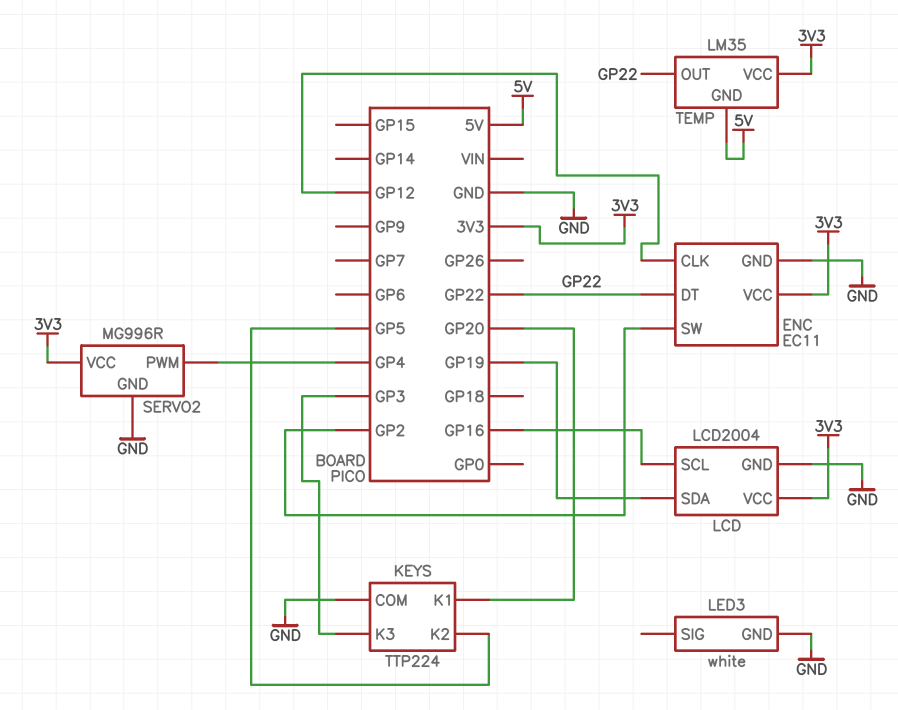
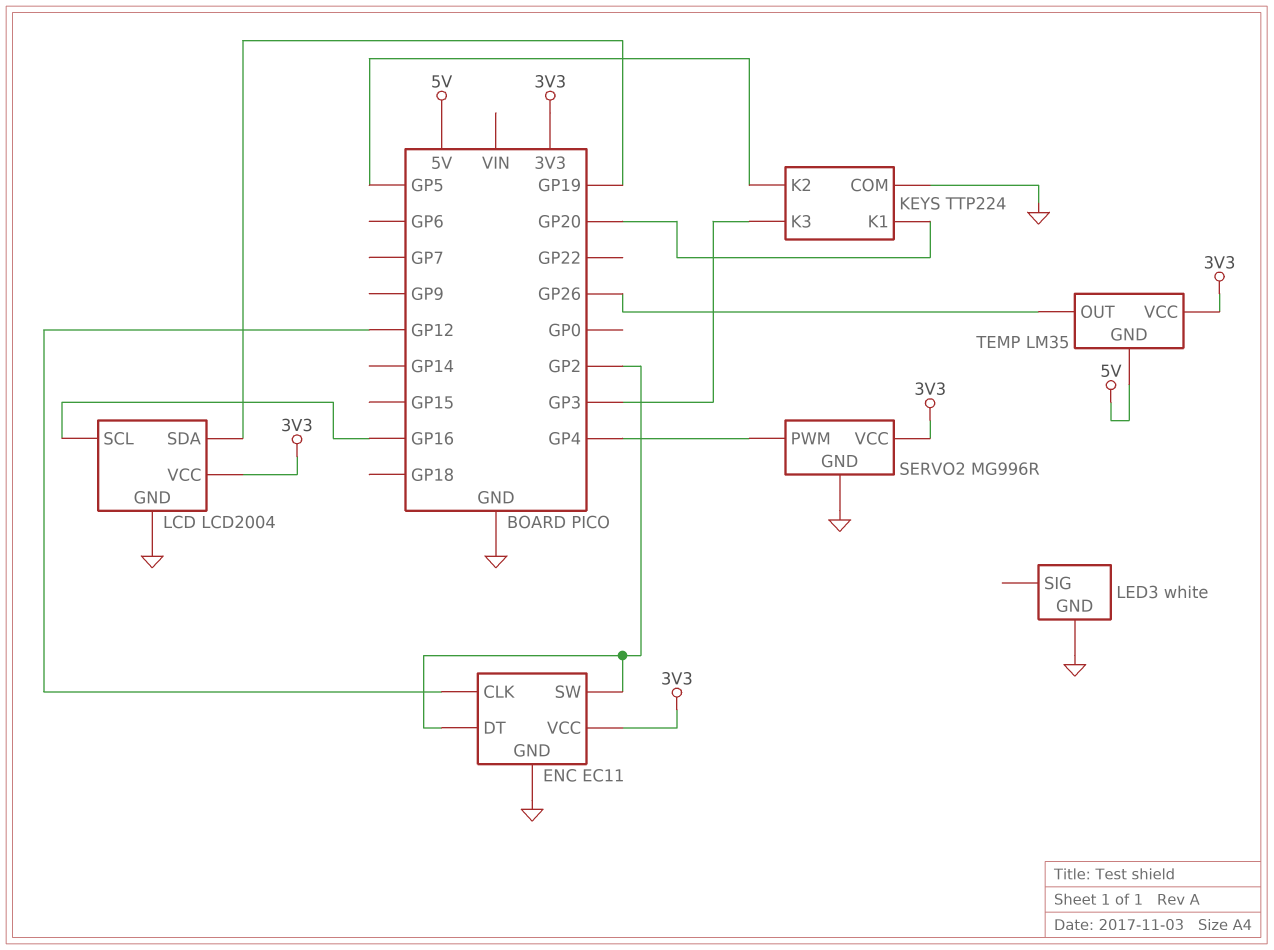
ENC pin DT: GP22 -> GP2
TEMP pin OUT: GP22 -> GP26

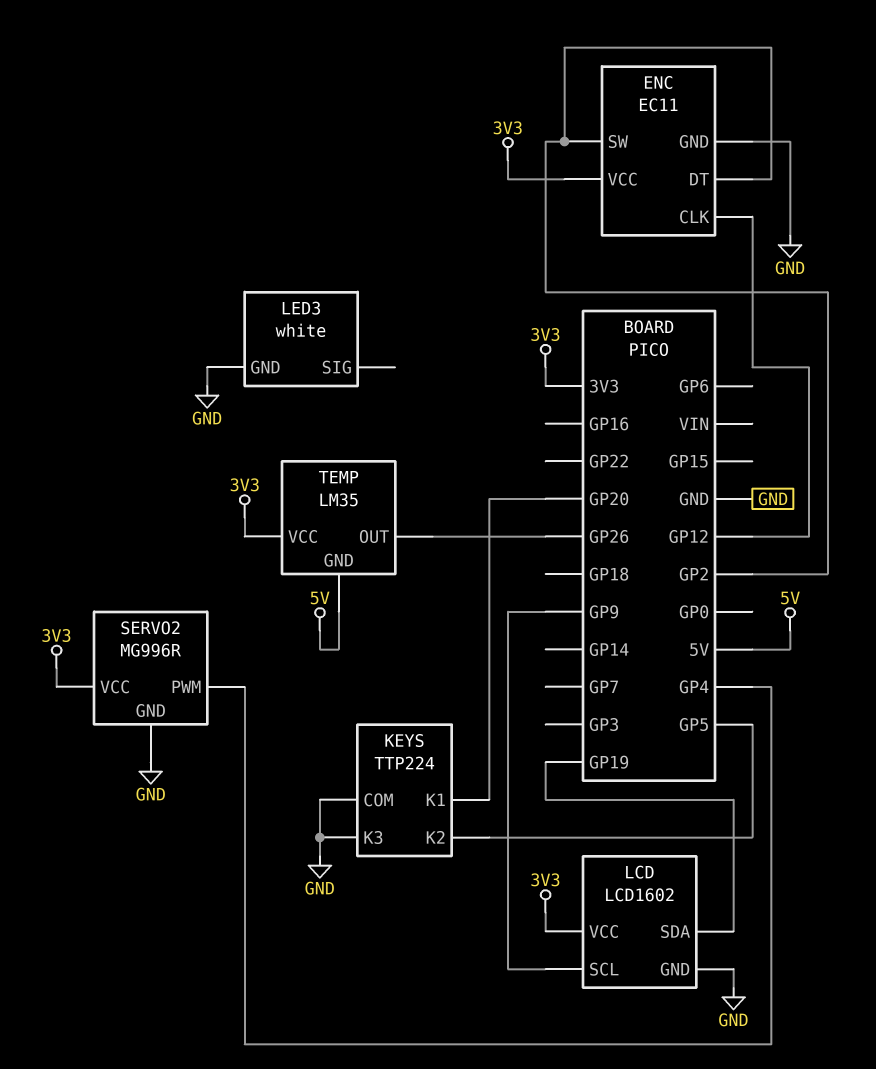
KEYS pin K3: GP3 -> GND
LCD: LCD2004 -> LCD1602
LCD pin SCL: GP16 -> GP9

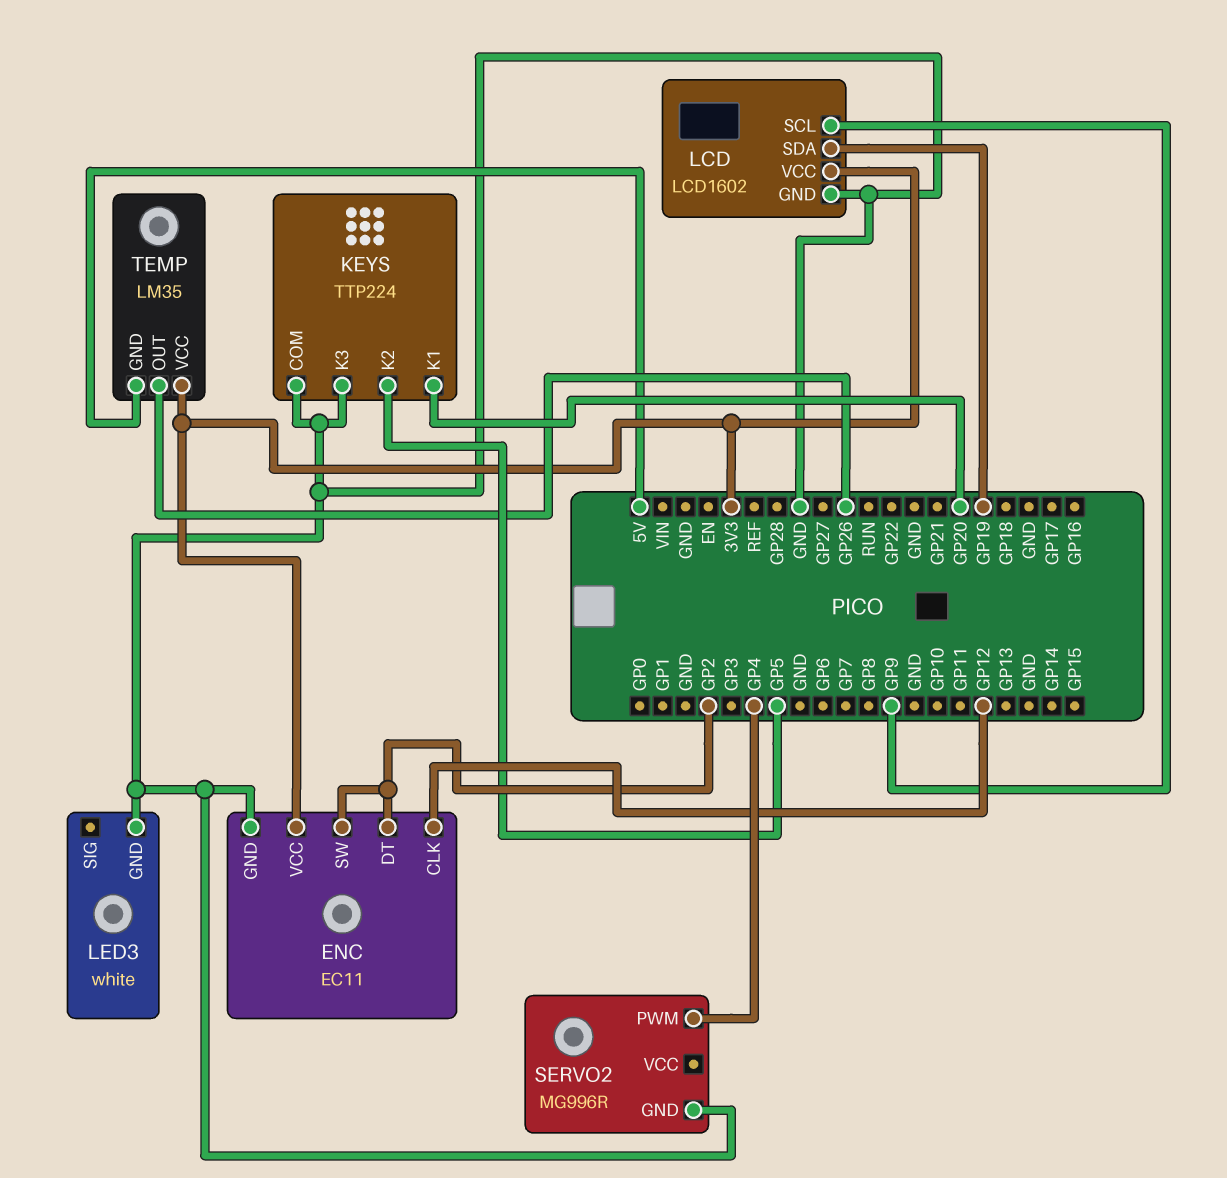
SERVO2 pin VCC: 3V3 -> none

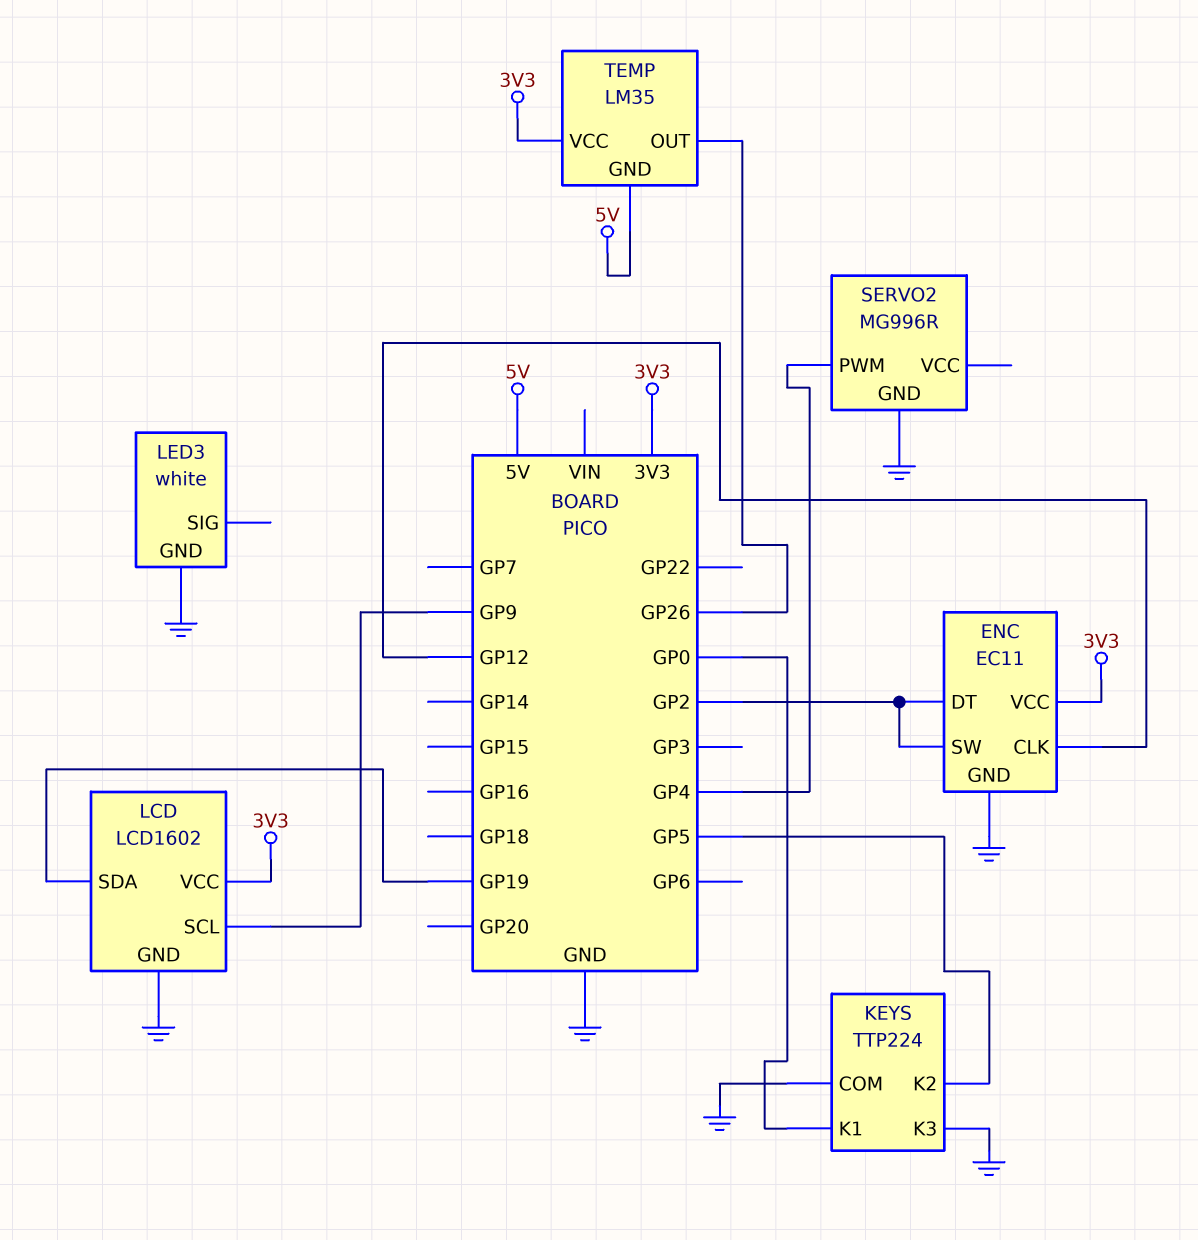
KEYS pin K1: GP20 -> GP0

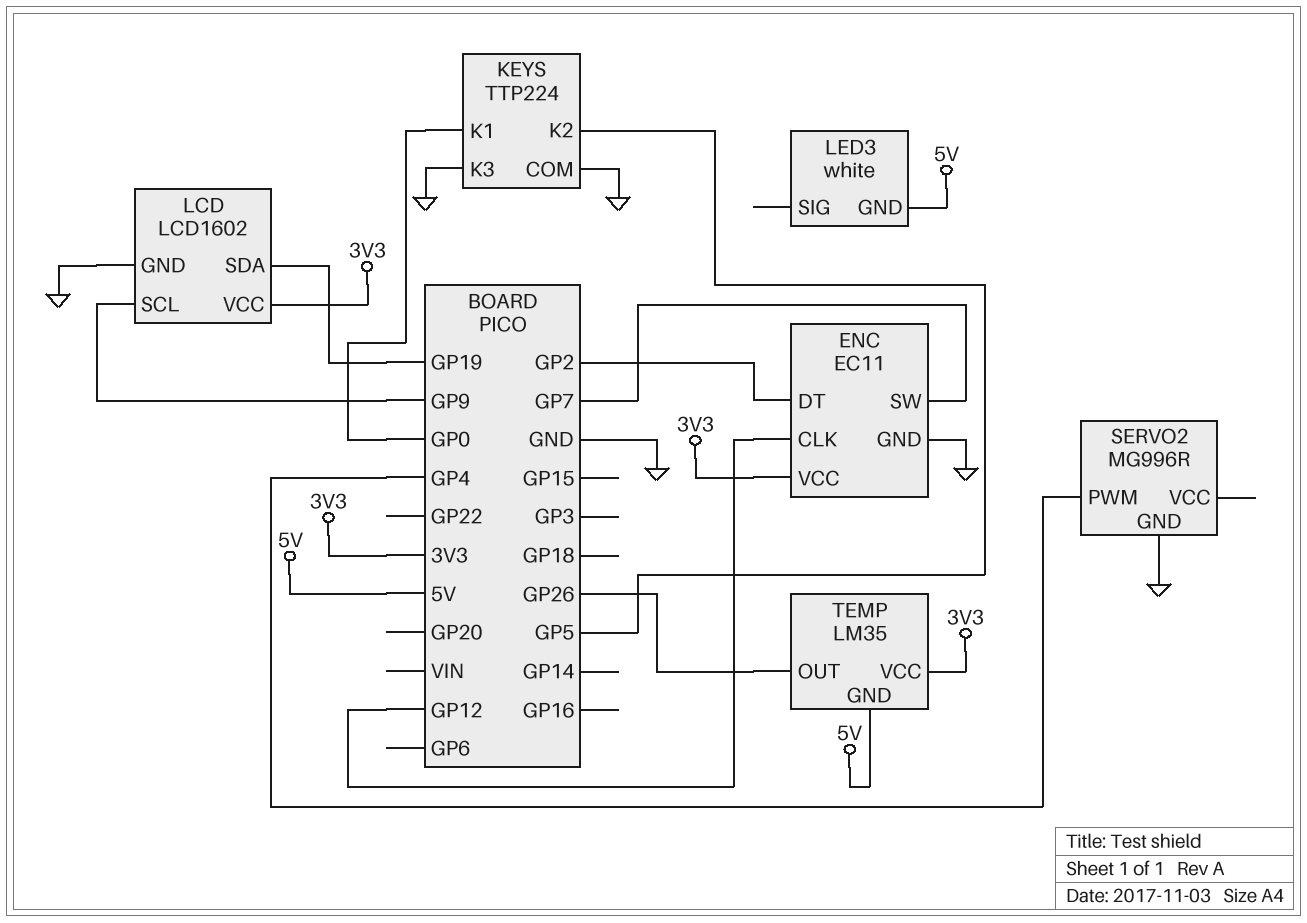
ENC pin SW: GP2 -> GP7
LED3 pin GND: GND -> 5V

